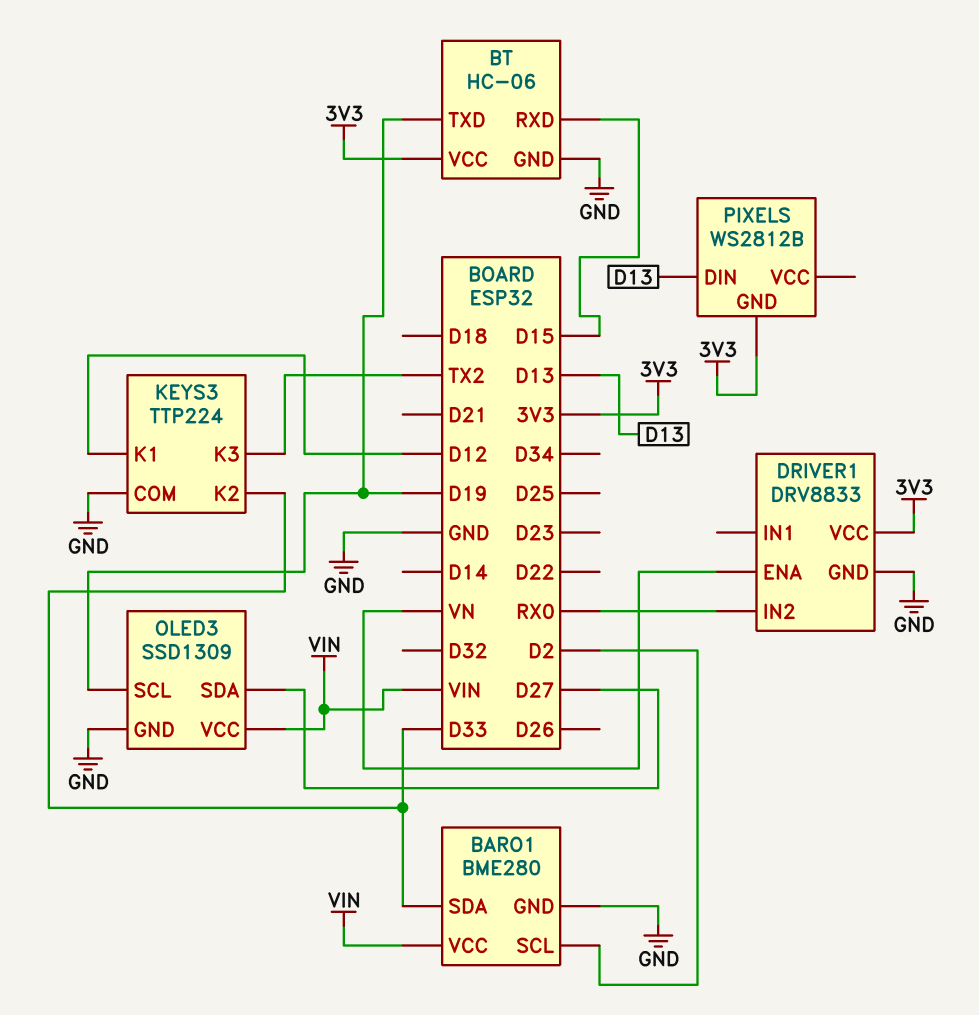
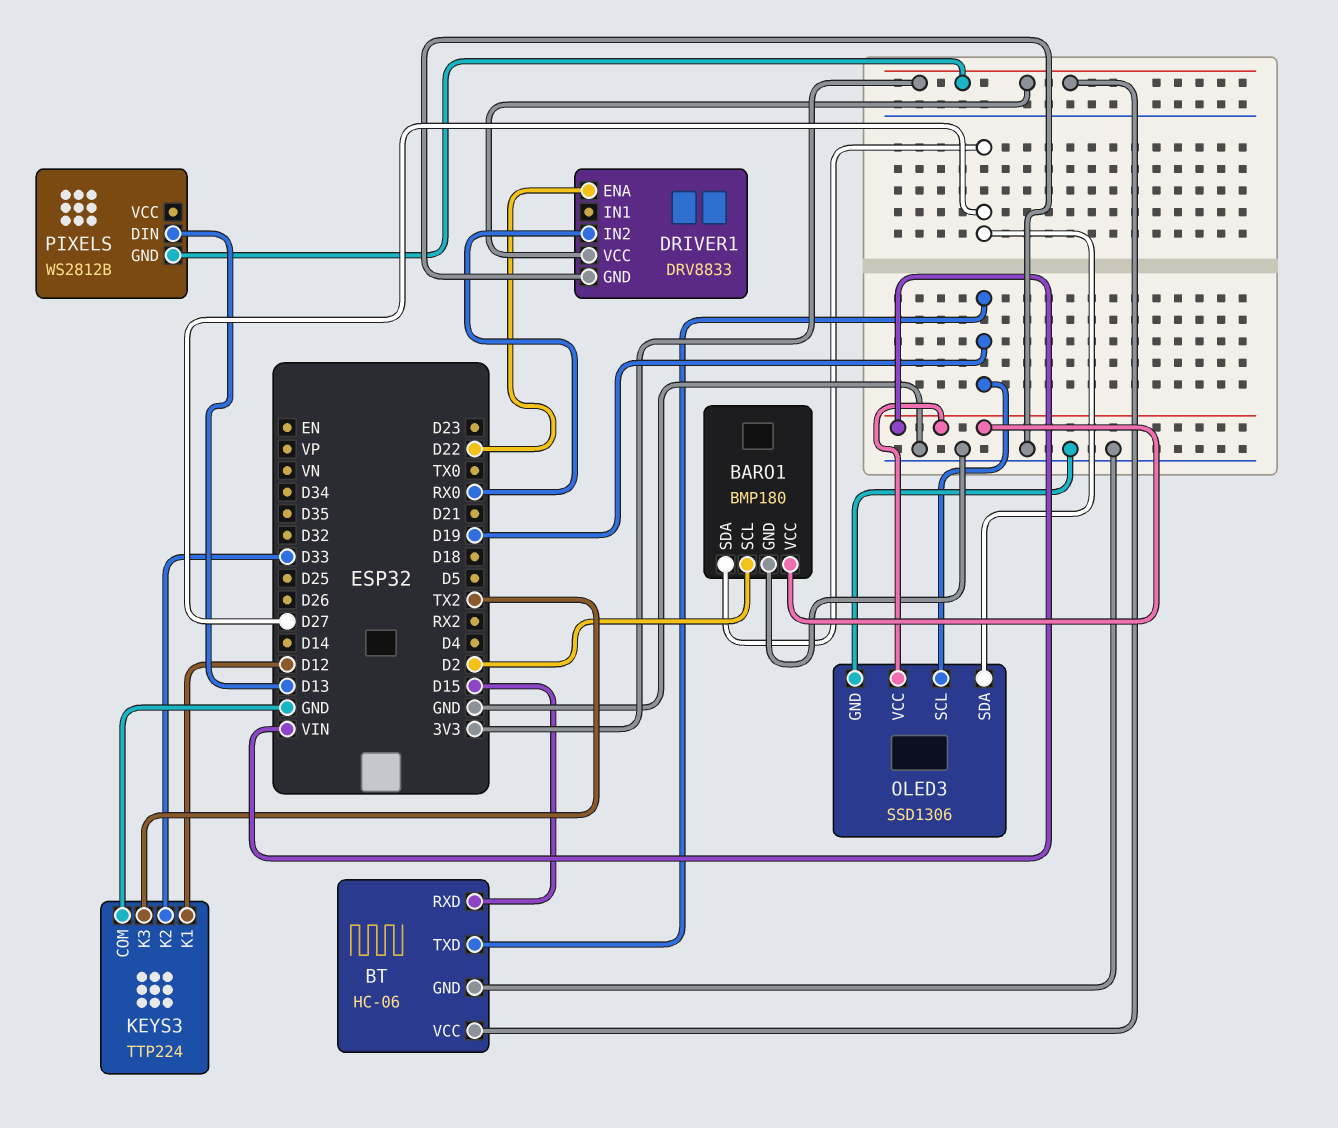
BARO1: BME280 -> BMP180
BARO1 pin SDA: D33 -> D27
DRIVER1 pin ENA: VN -> D22
OLED3: SSD1309 -> SSD1306

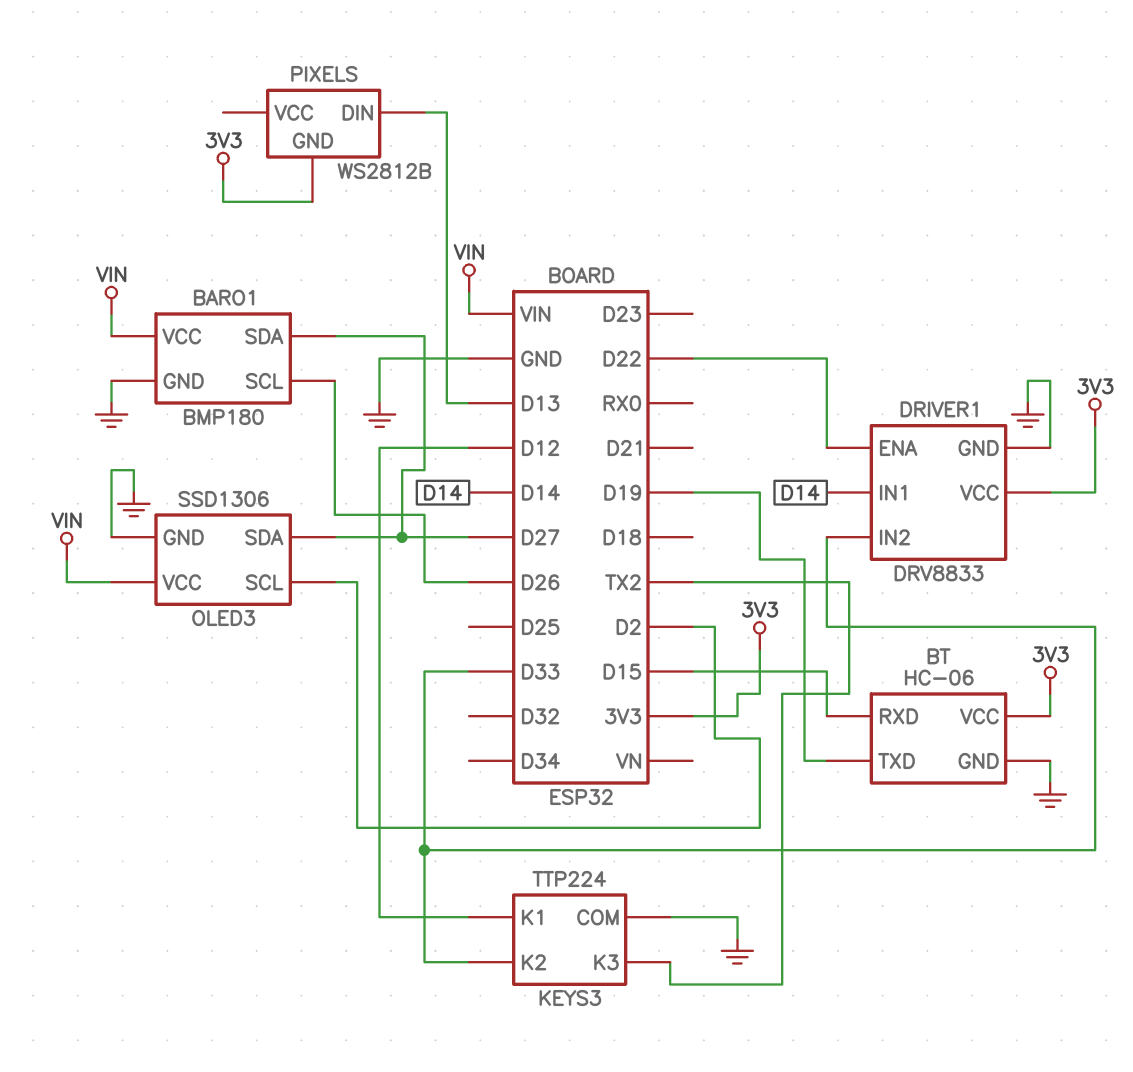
BARO1 pin SCL: D2 -> D26
DRIVER1 pin IN1: none -> D14
DRIVER1 pin IN2: RX0 -> D33
OLED3 pin SCL: D19 -> D2

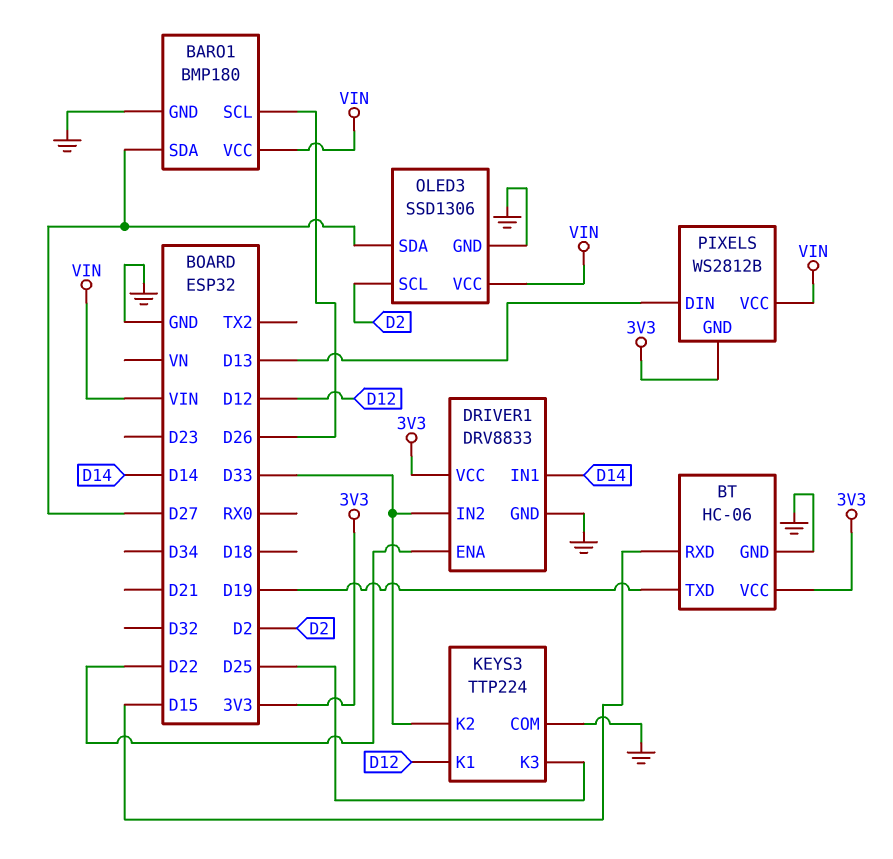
KEYS3 pin K3: TX2 -> D25
PIXELS pin VCC: none -> VIN

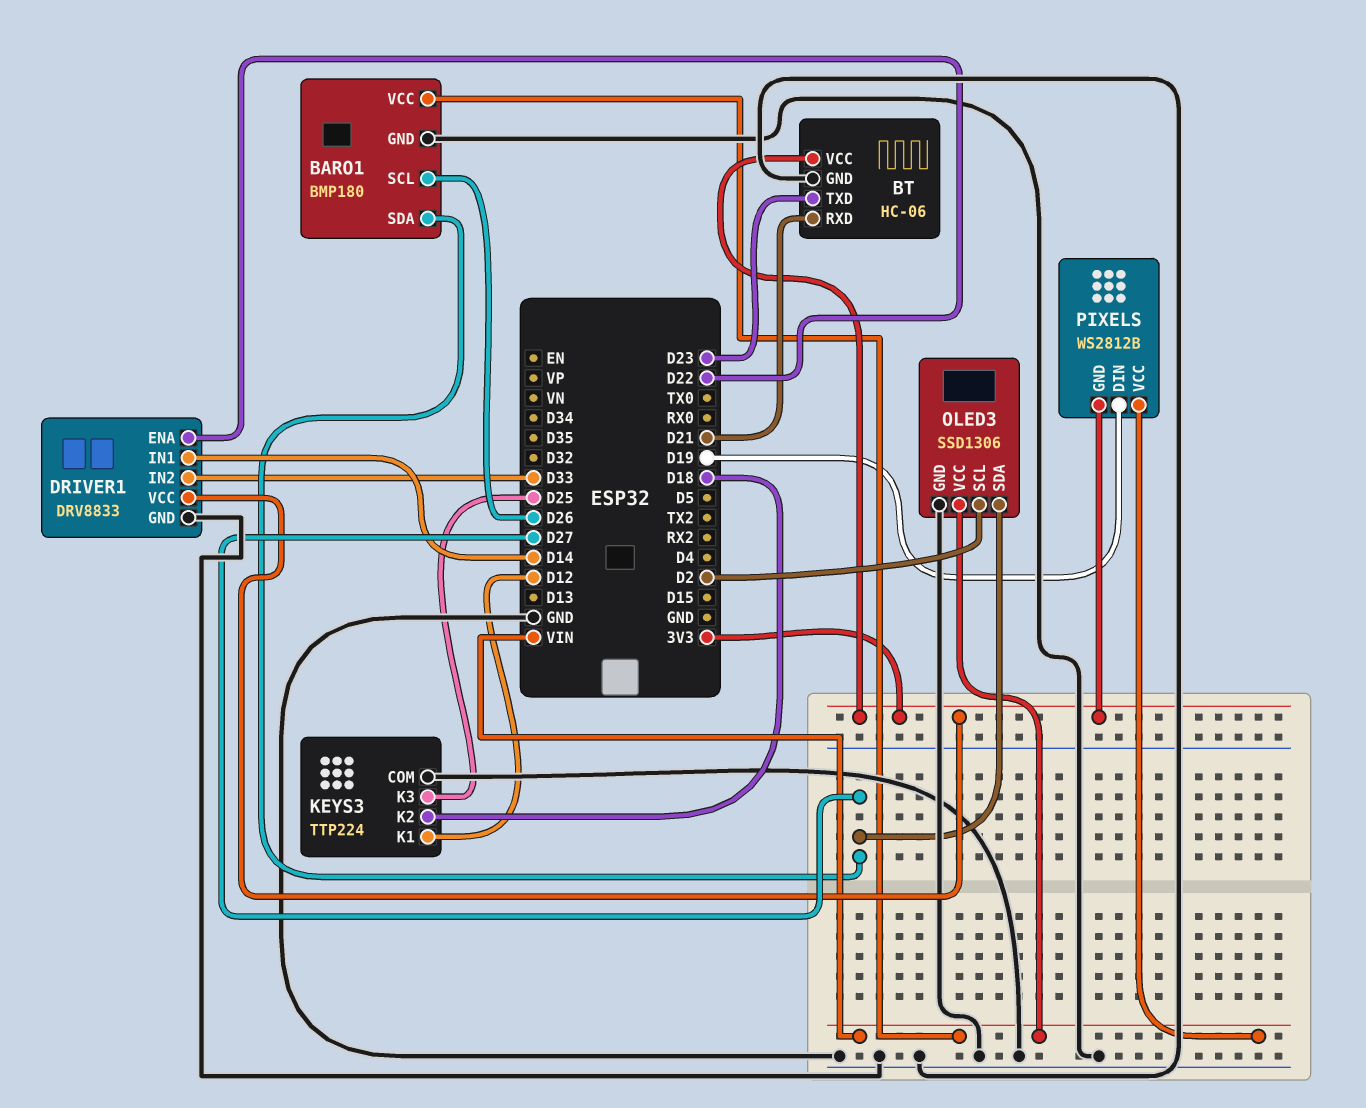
BT pin RXD: D15 -> D21
BT pin TXD: D19 -> D23
KEYS3 pin K2: D33 -> D18
PIXELS pin DIN: D13 -> D19

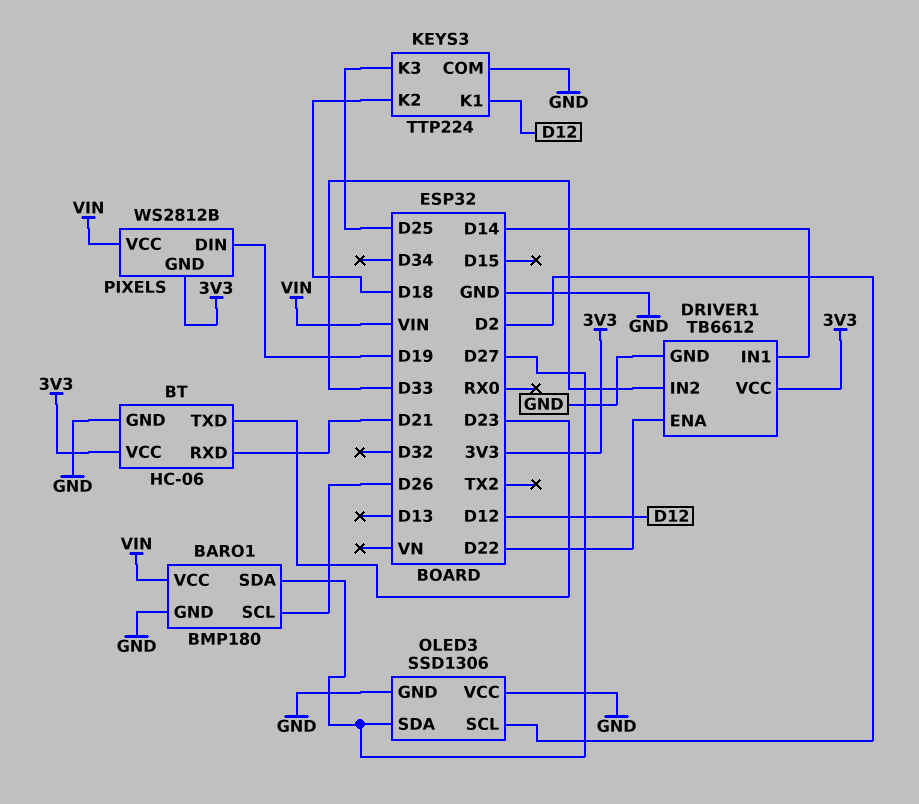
DRIVER1: DRV8833 -> TB6612
OLED3 pin VCC: VIN -> GND

